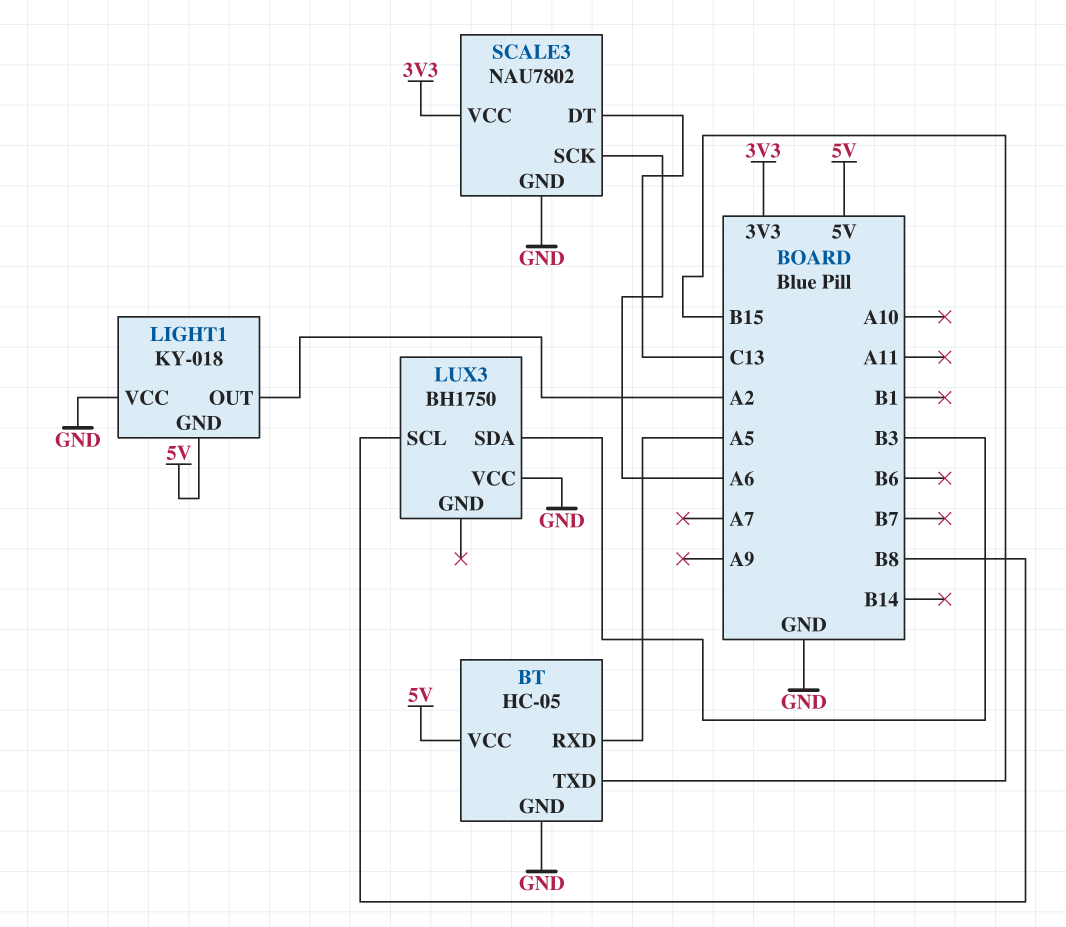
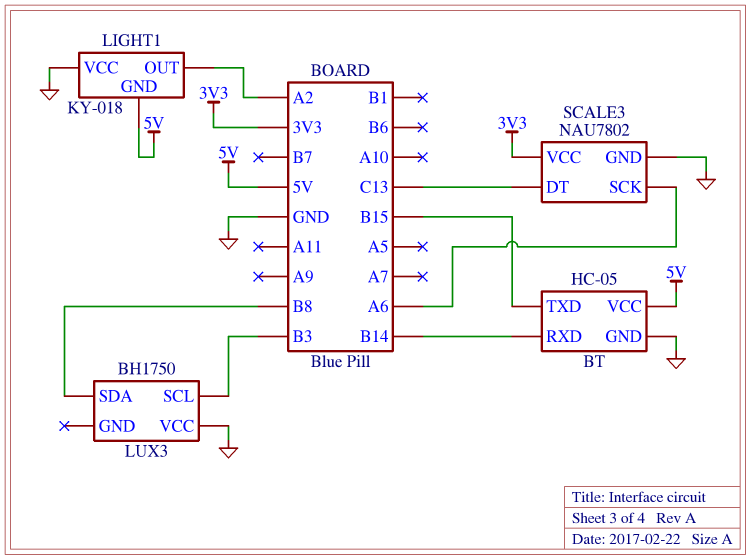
BT pin RXD: A5 -> B14
LUX3 pin SCL: B8 -> B3
LUX3 pin SDA: B3 -> B8

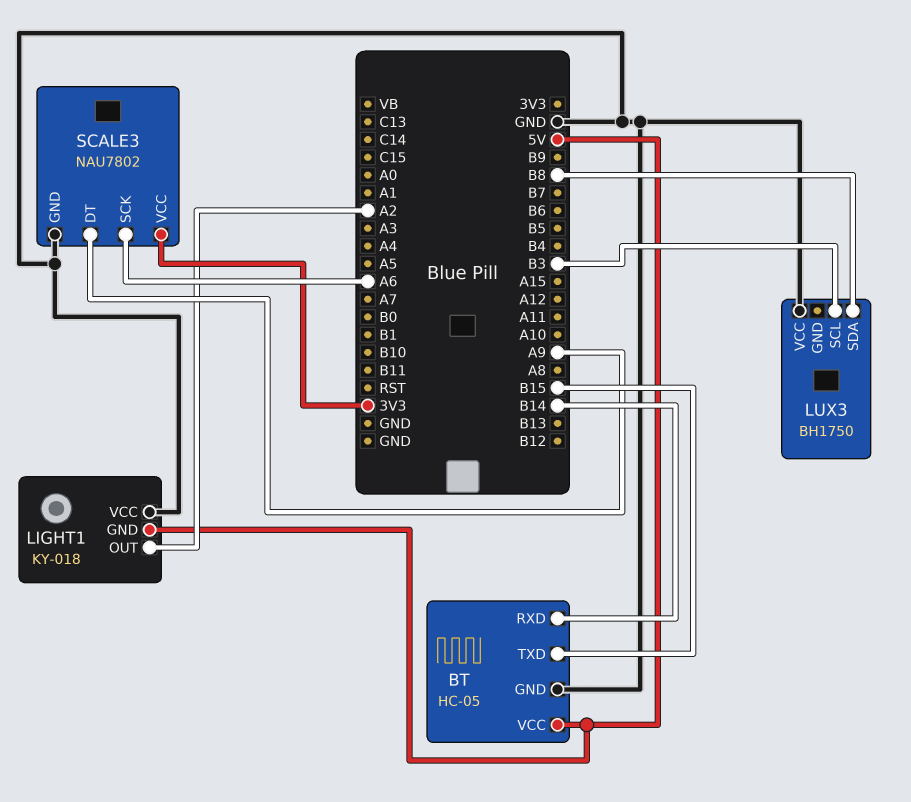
SCALE3 pin DT: C13 -> A9

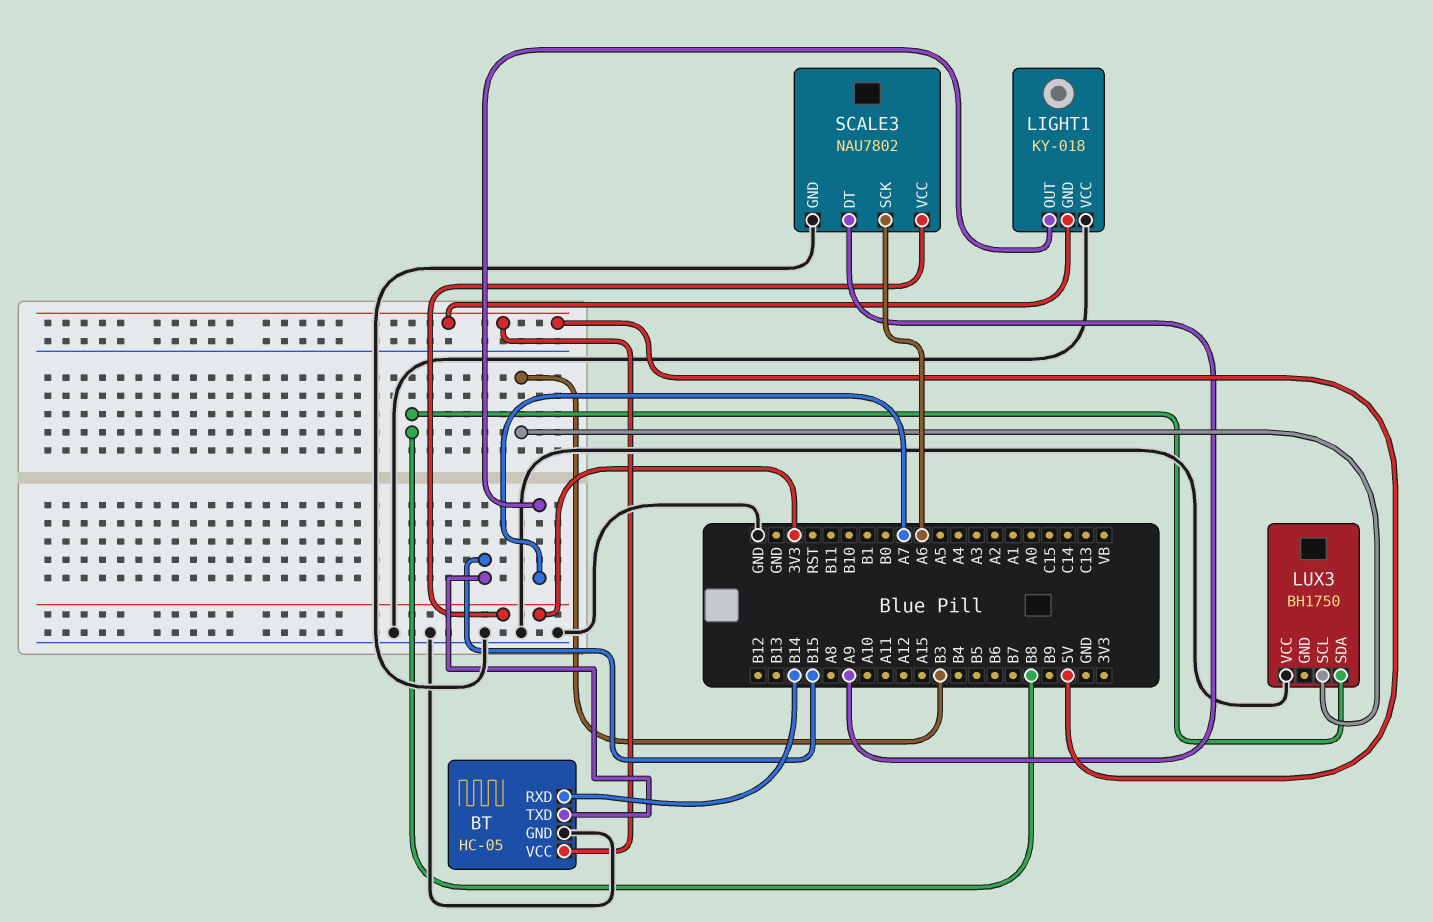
LIGHT1 pin OUT: A2 -> A7

